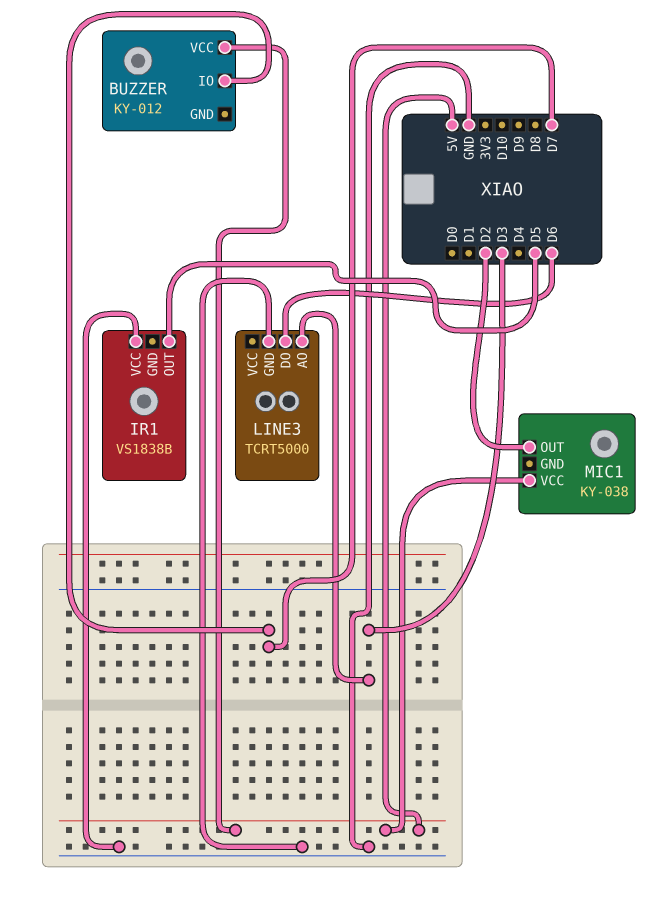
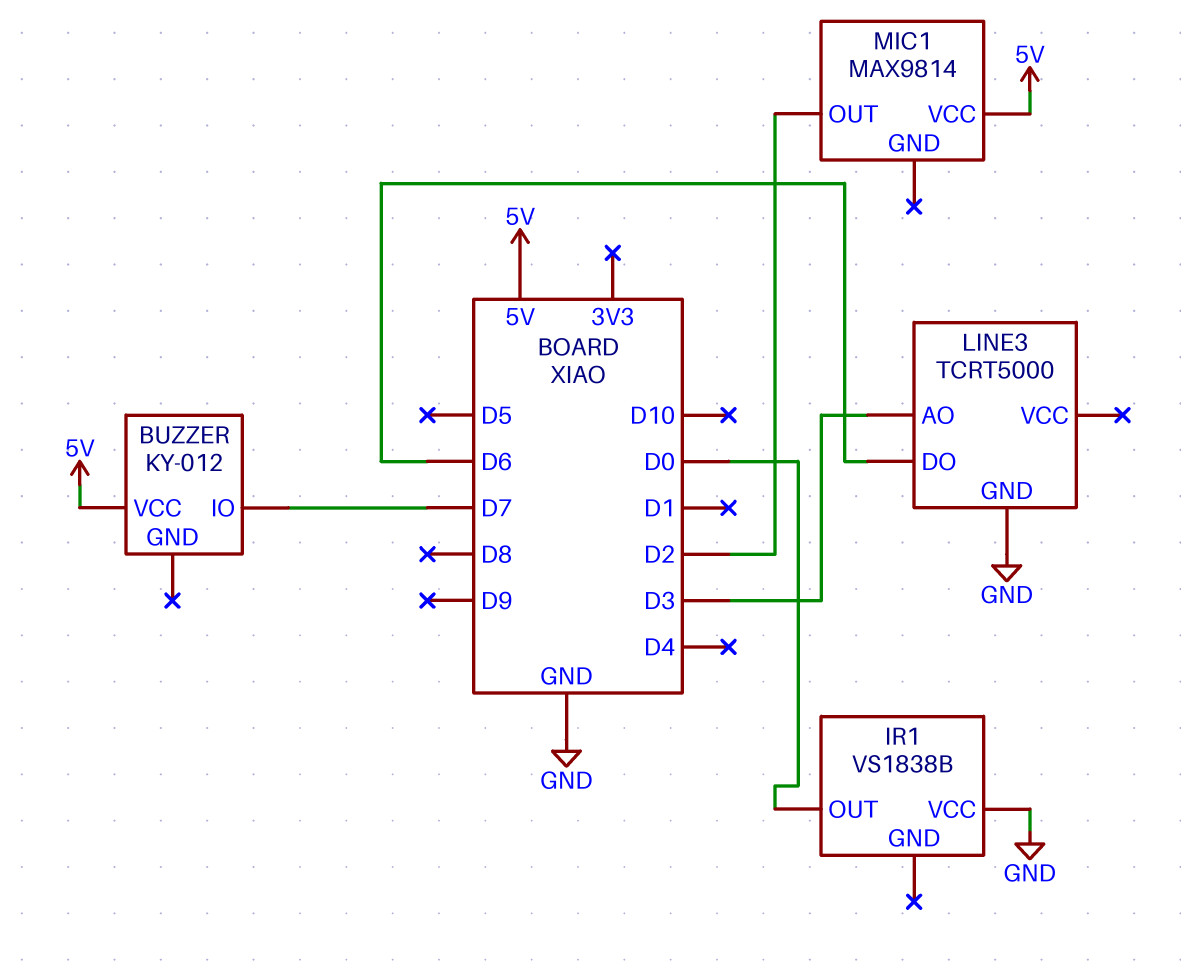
IR1 pin OUT: D5 -> D0
MIC1: KY-038 -> MAX9814

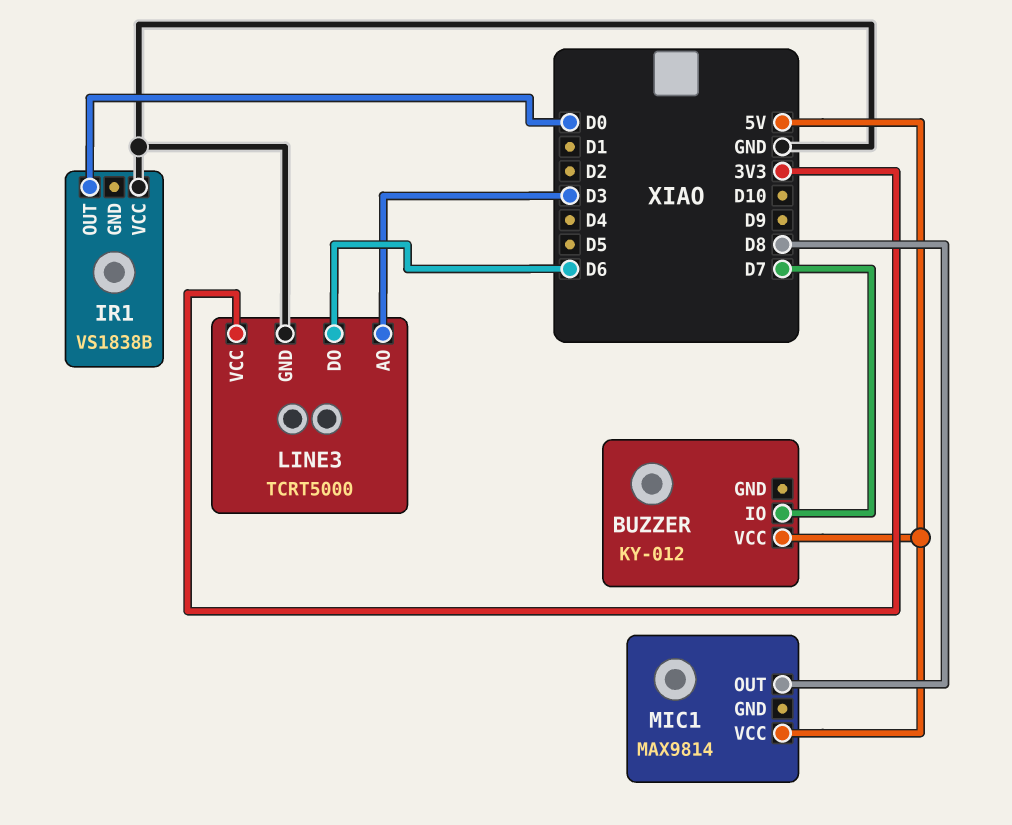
LINE3 pin VCC: none -> 3V3
MIC1 pin OUT: D2 -> D8

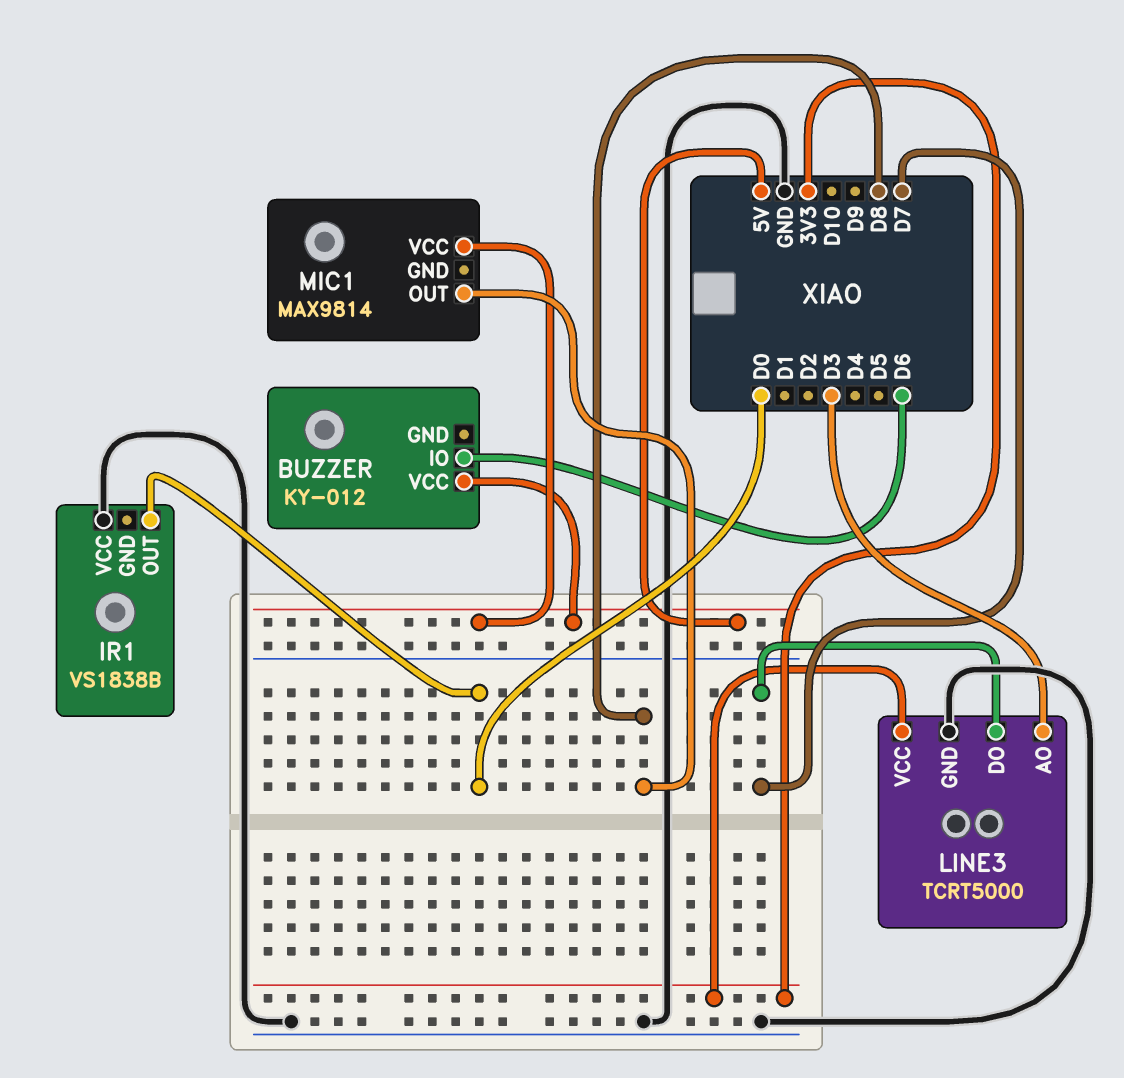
BUZZER pin IO: D7 -> D6
LINE3 pin DO: D6 -> D7

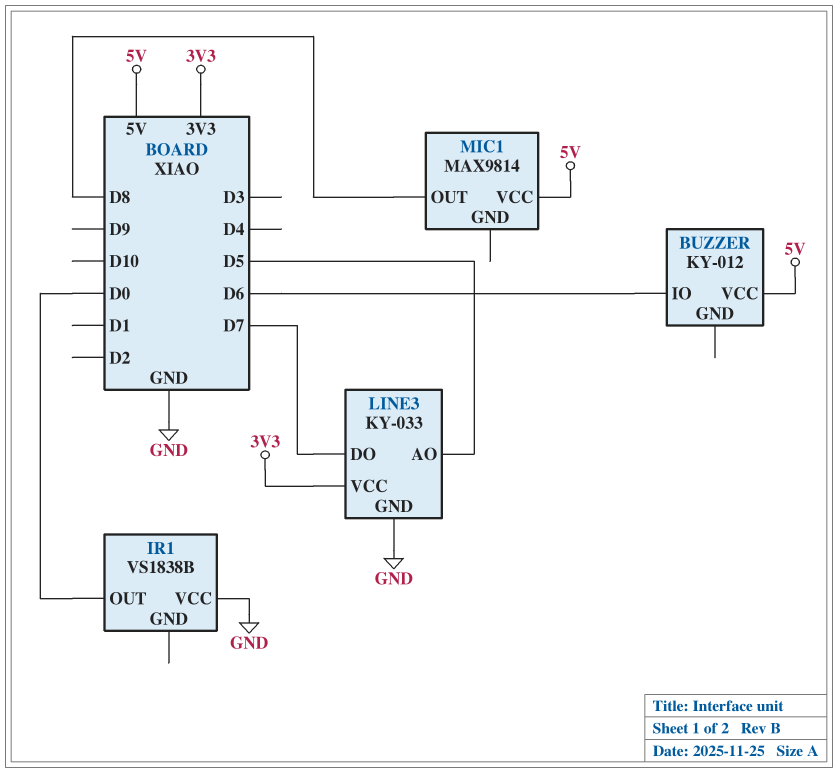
LINE3: TCRT5000 -> KY-033
LINE3 pin AO: D3 -> D5

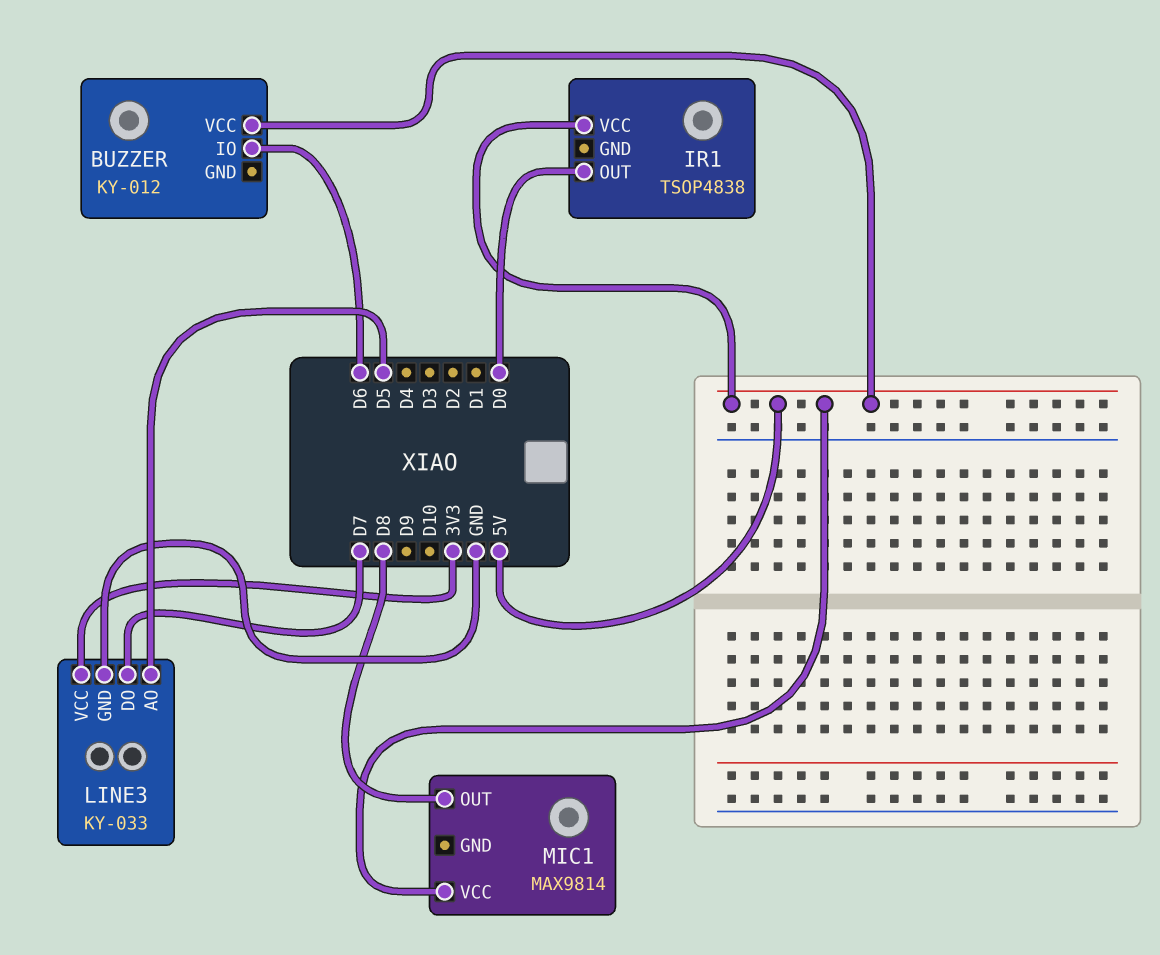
IR1: VS1838B -> TSOP4838
IR1 pin VCC: GND -> 5V

